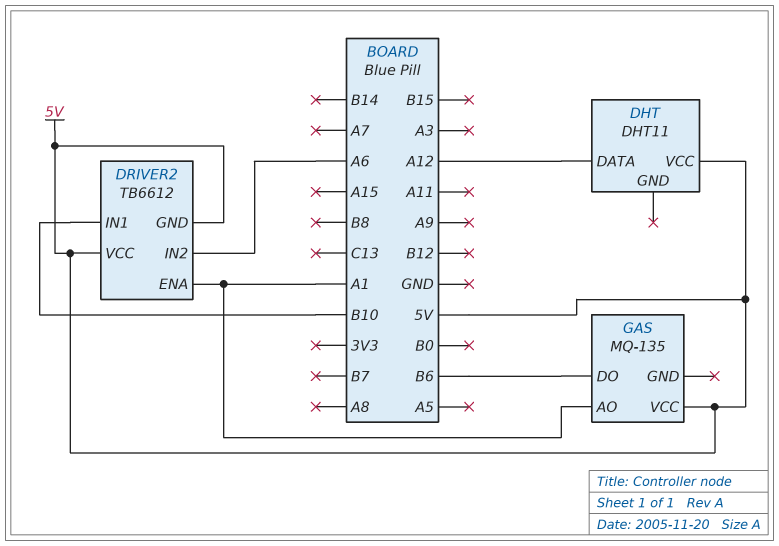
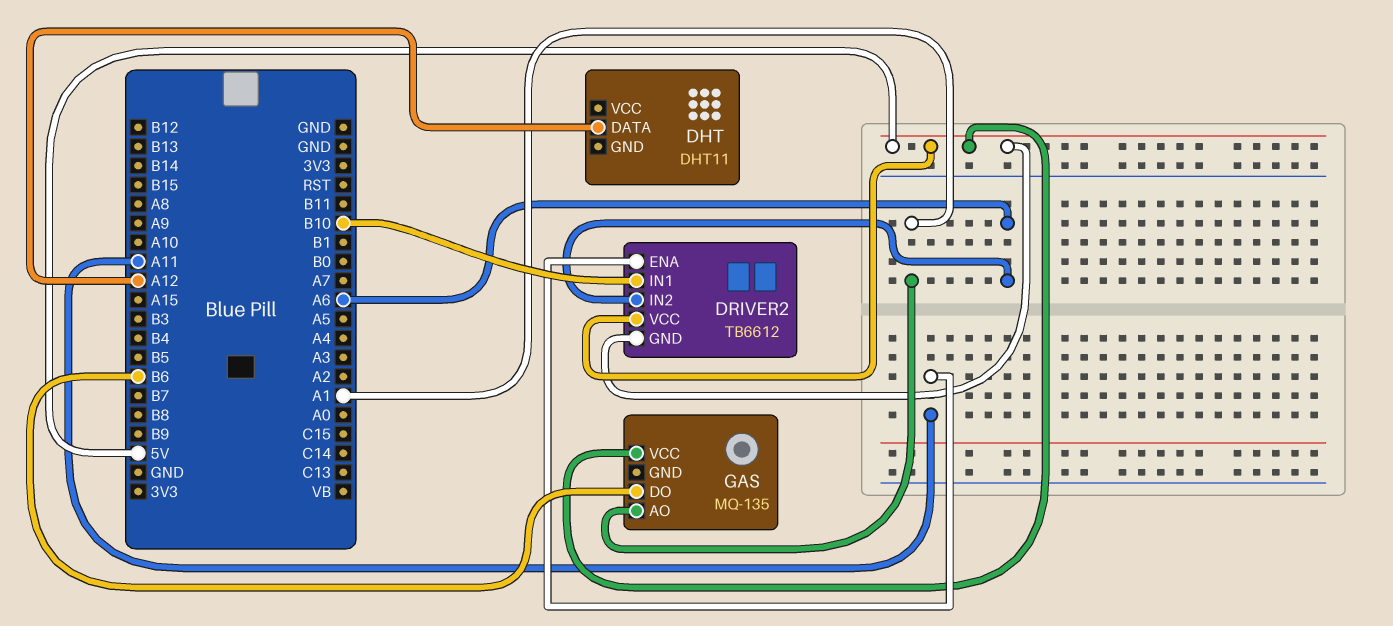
DHT pin VCC: 5V -> none
DRIVER2 pin ENA: A1 -> A11

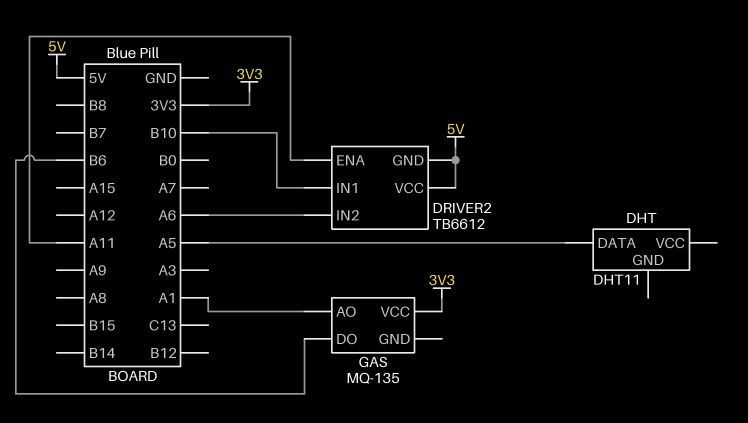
DHT pin DATA: A12 -> A5
GAS pin VCC: 5V -> 3V3

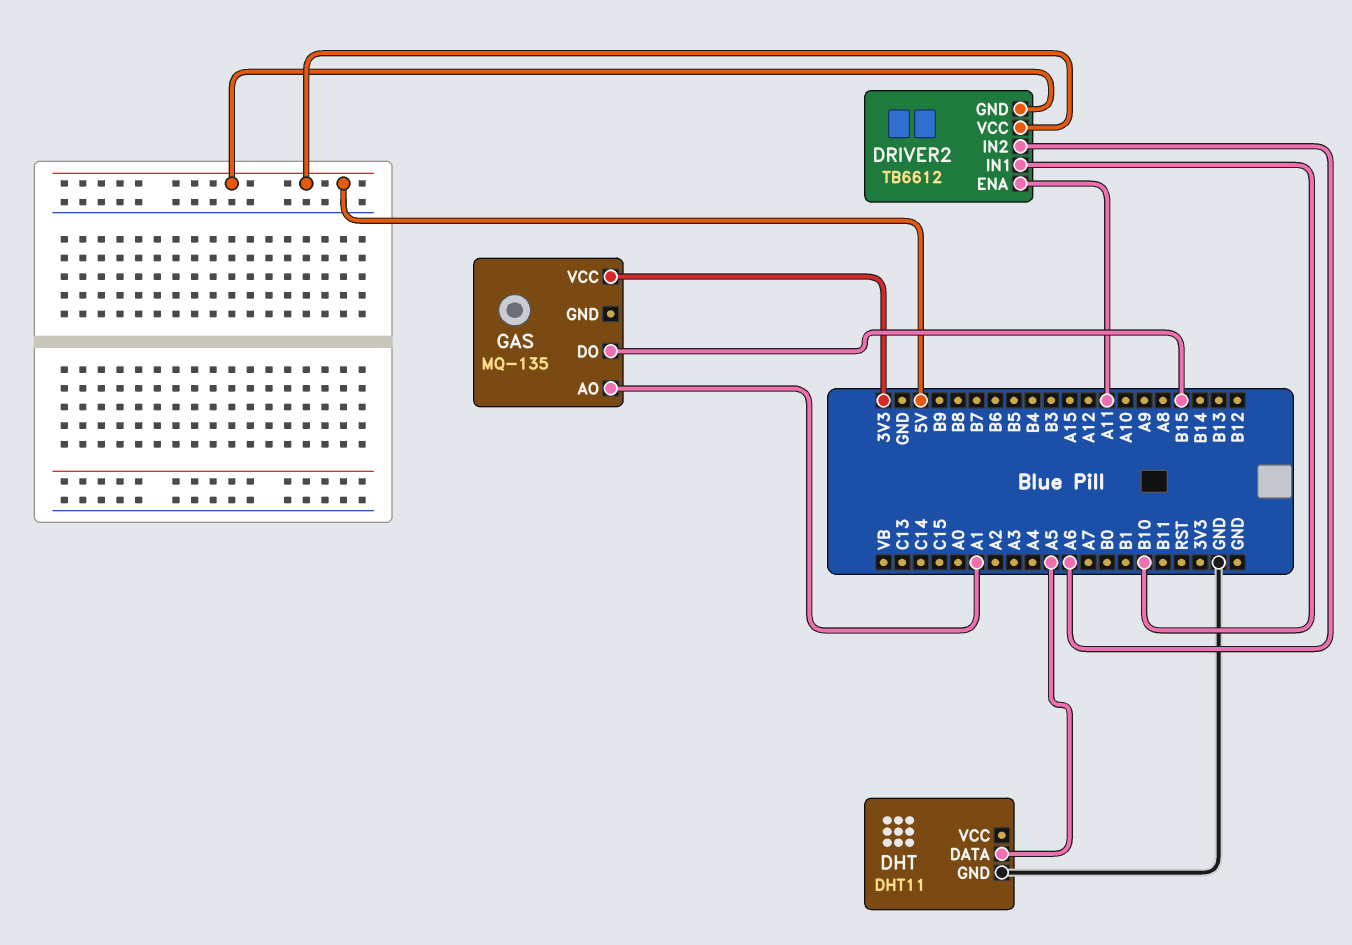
DHT pin GND: none -> GND
GAS pin DO: B6 -> B15

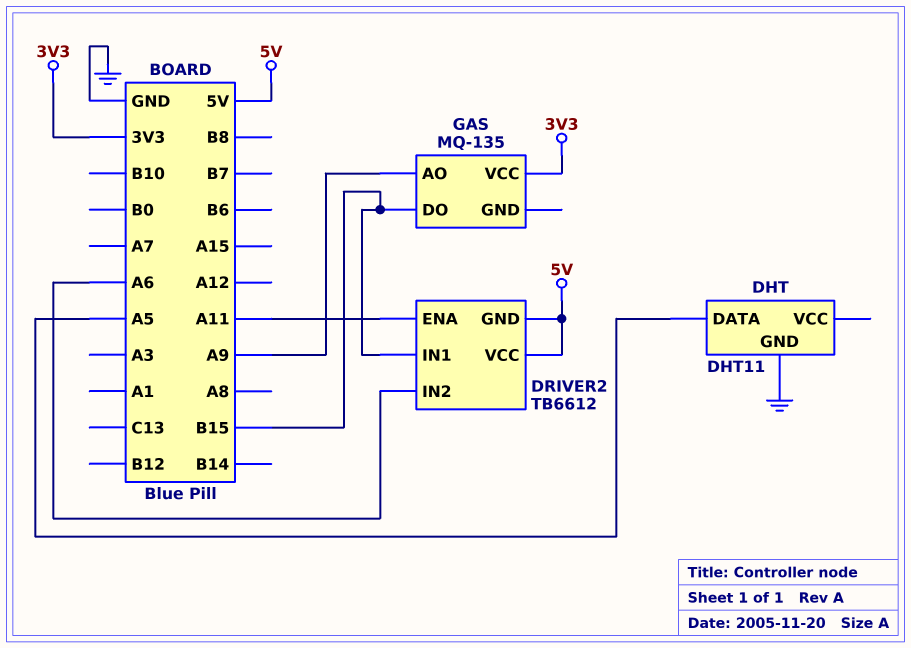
DRIVER2 pin IN1: B10 -> B15
GAS pin AO: A1 -> A9

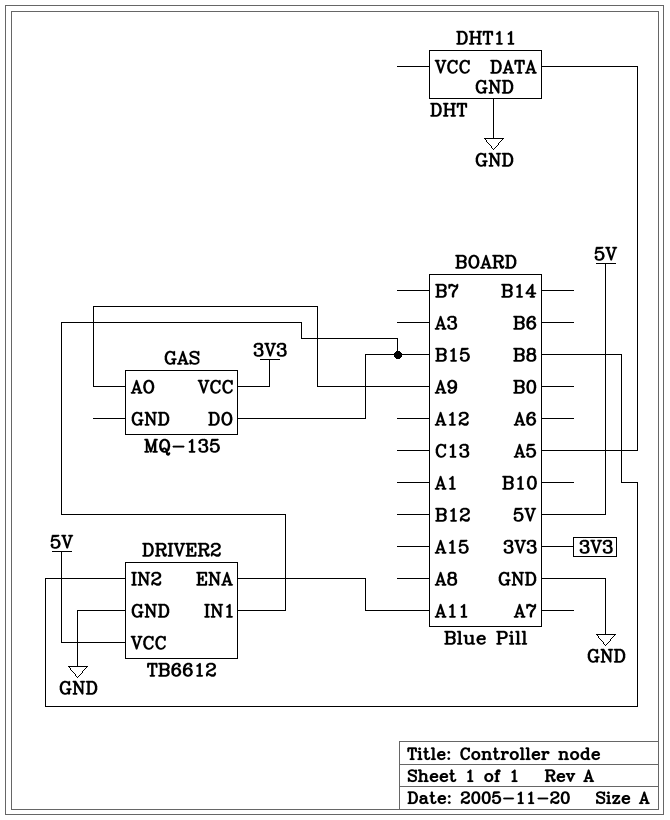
DRIVER2 pin GND: 5V -> GND
DRIVER2 pin IN2: A6 -> B8

